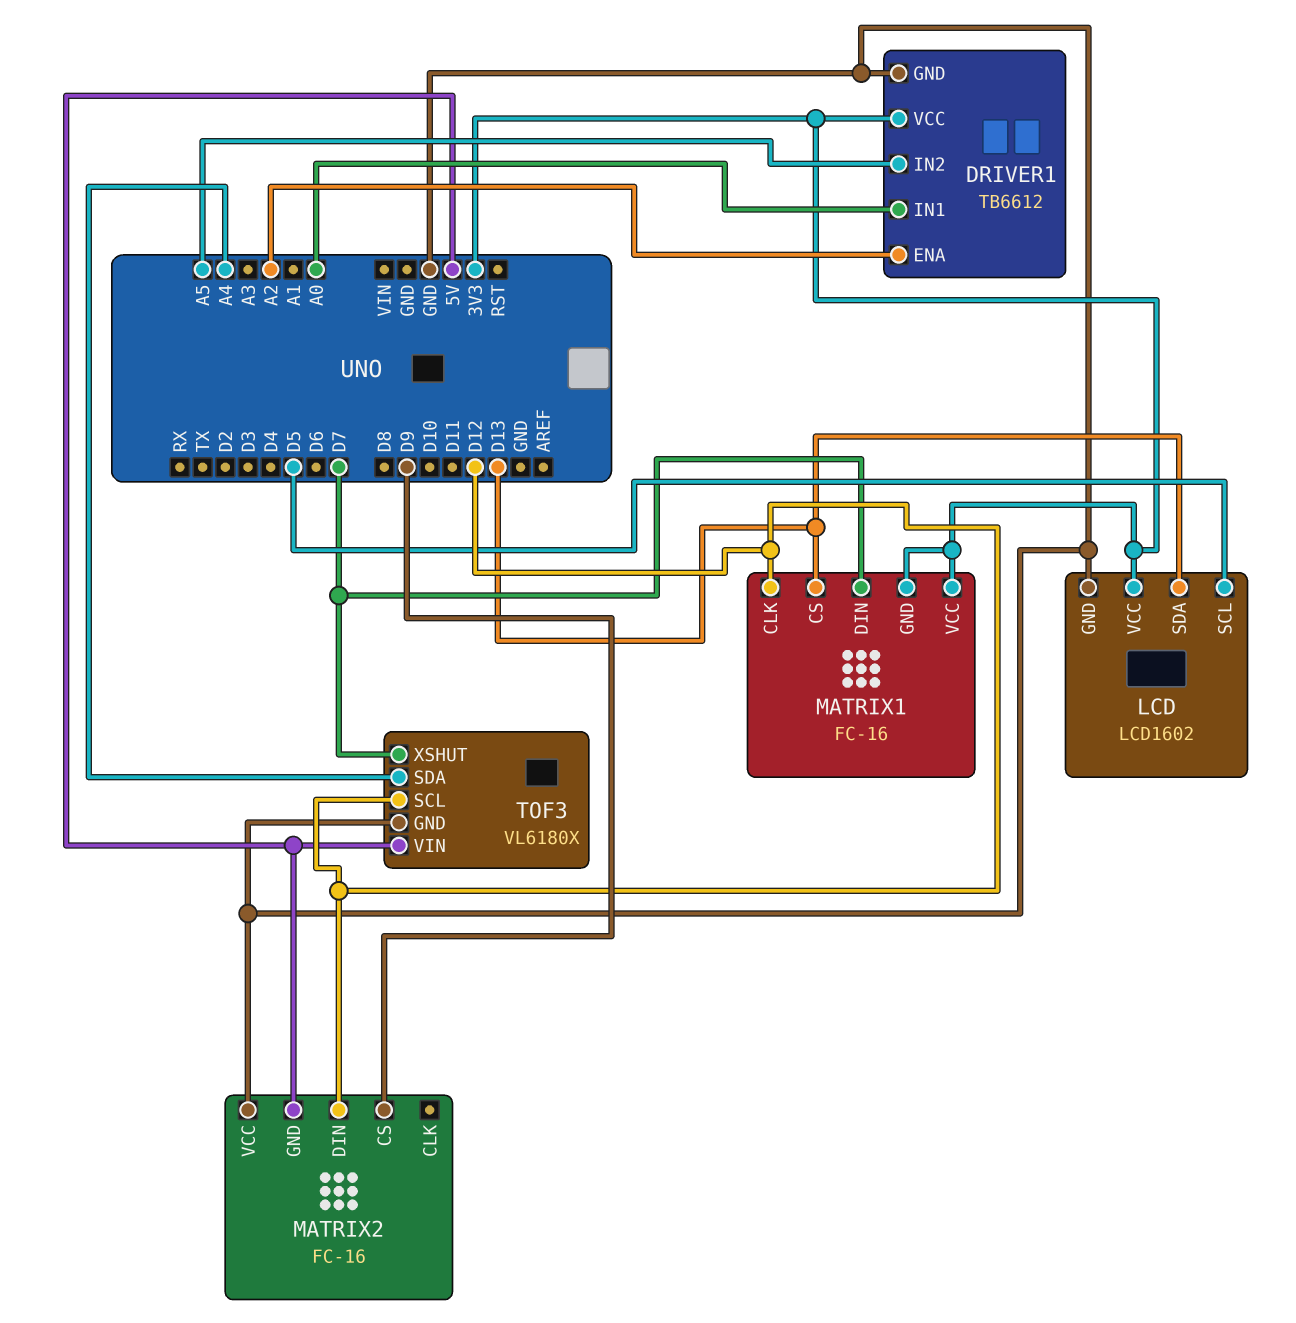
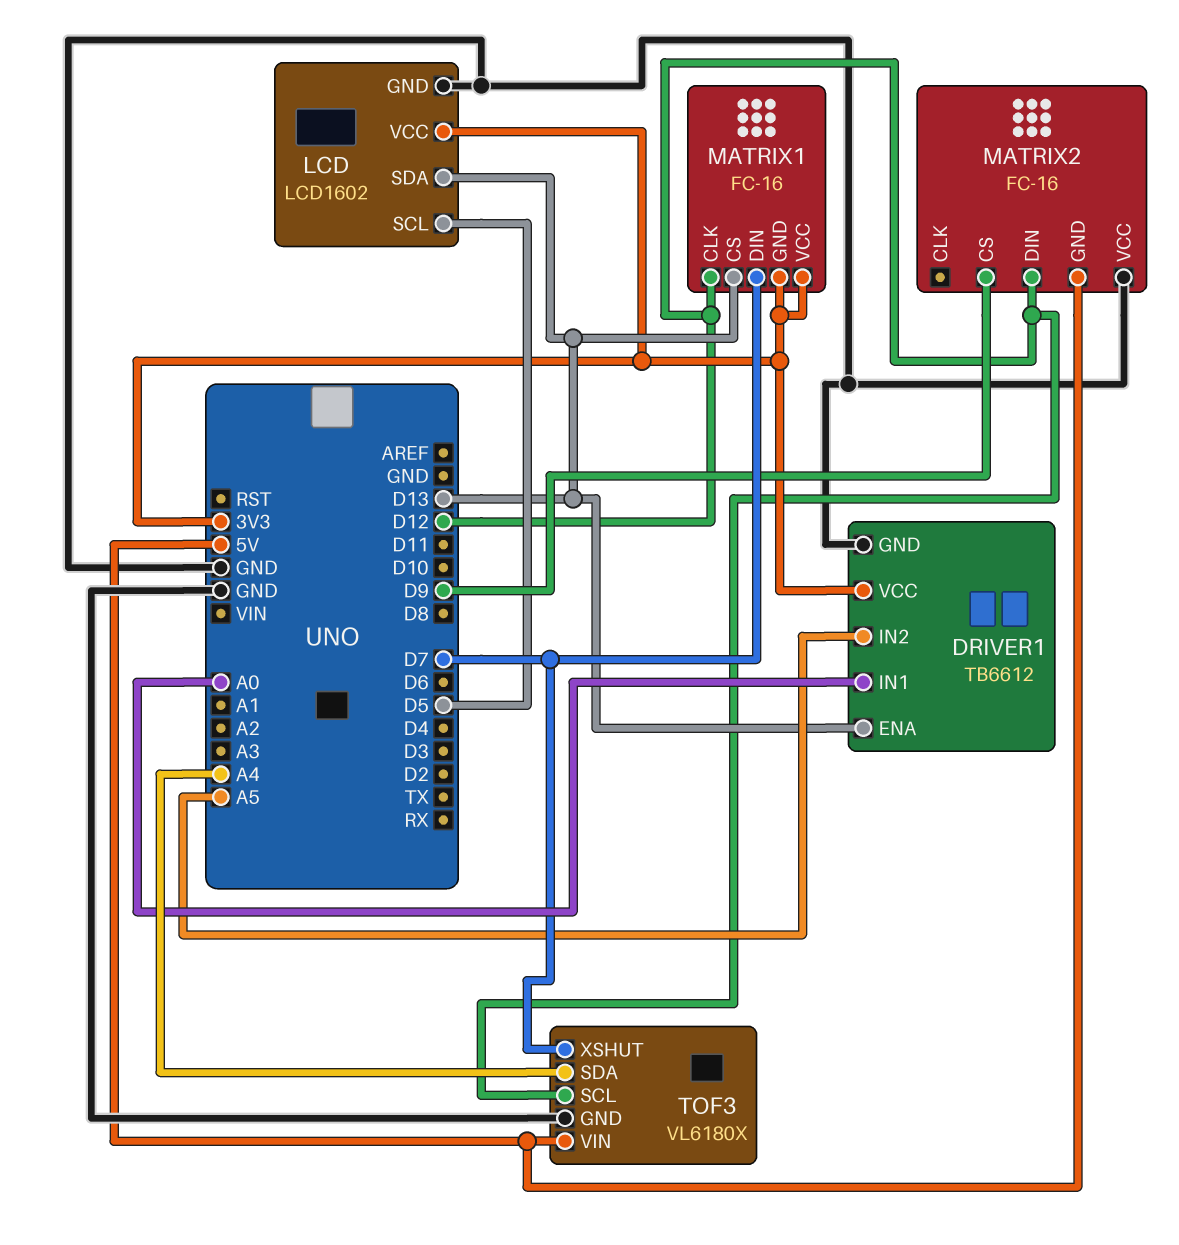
DRIVER1 pin ENA: A2 -> D13

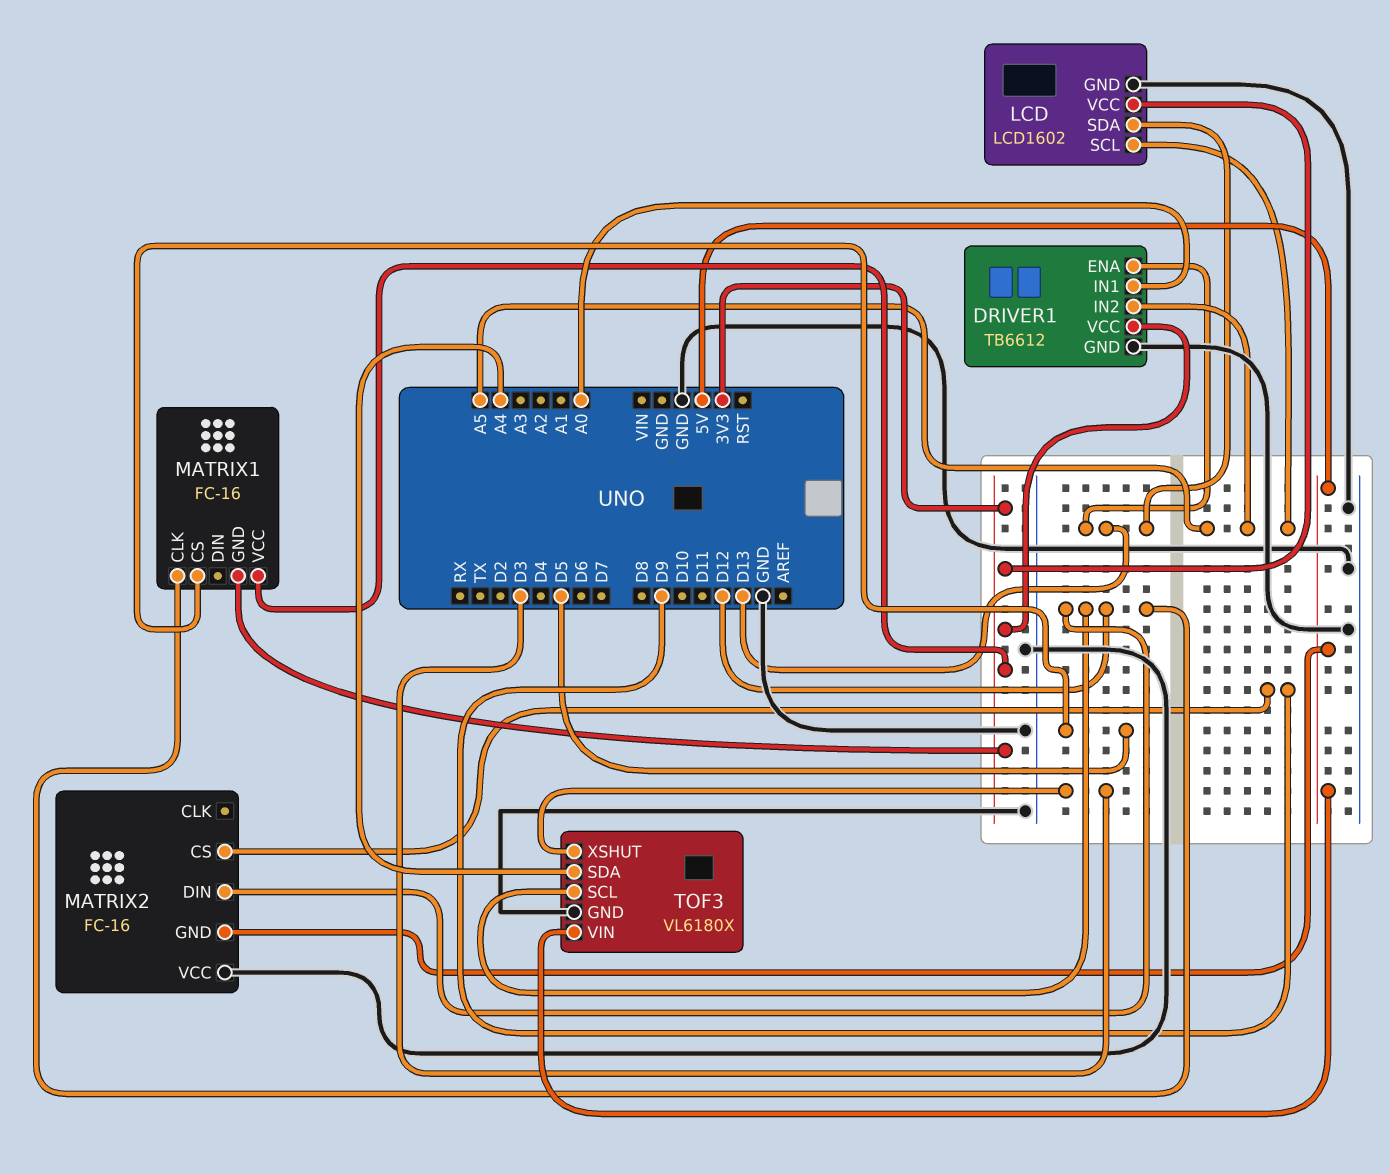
LCD pin SCL: D5 -> A5
MATRIX1 pin CS: D13 -> D5
MATRIX1 pin DIN: D7 -> none
TOF3 pin XSHUT: D7 -> D3

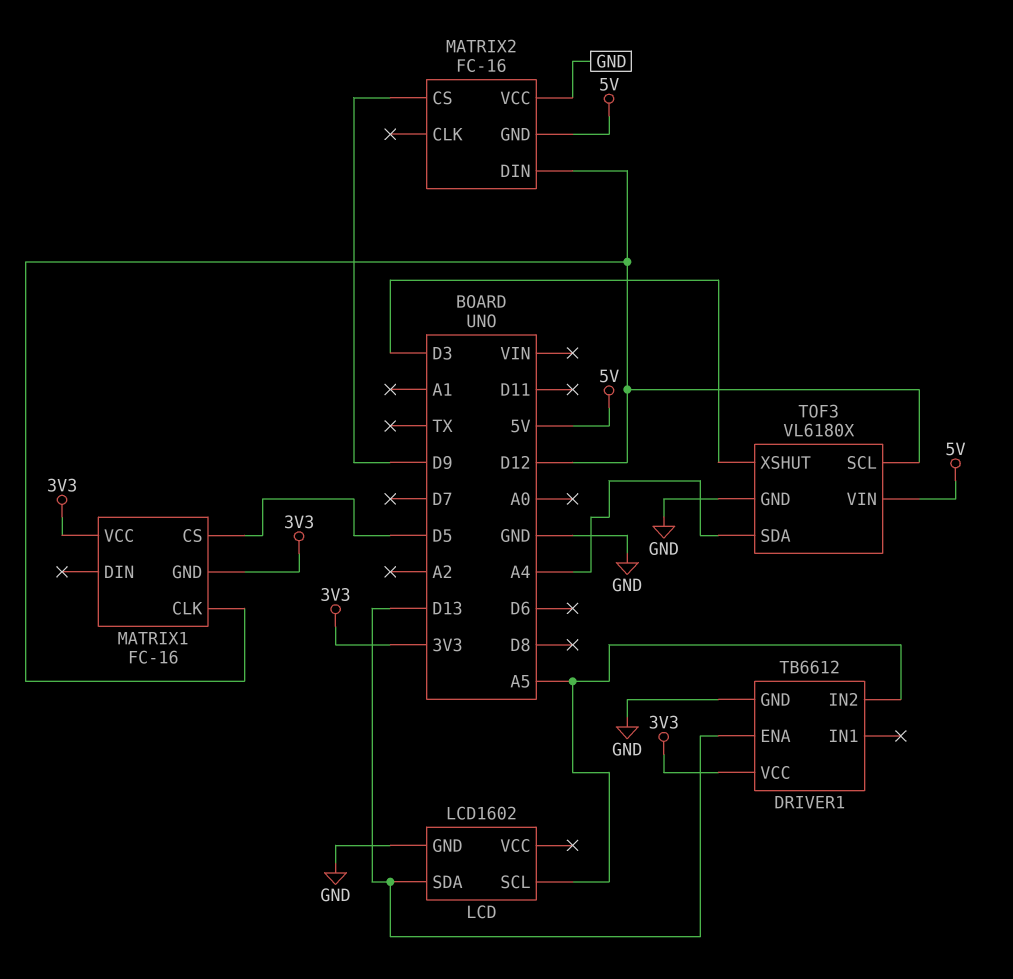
DRIVER1 pin IN1: A0 -> none
LCD pin VCC: 3V3 -> none

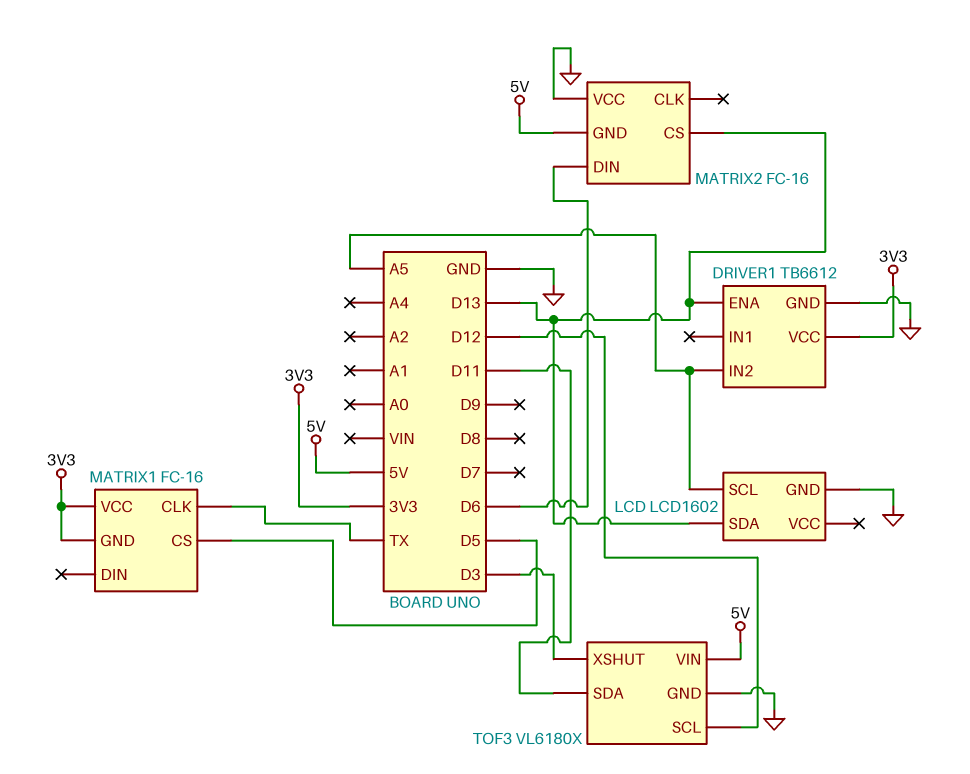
MATRIX1 pin CLK: D12 -> TX
MATRIX2 pin CS: D9 -> D13
MATRIX2 pin DIN: D12 -> D6
TOF3 pin SDA: A4 -> D11

